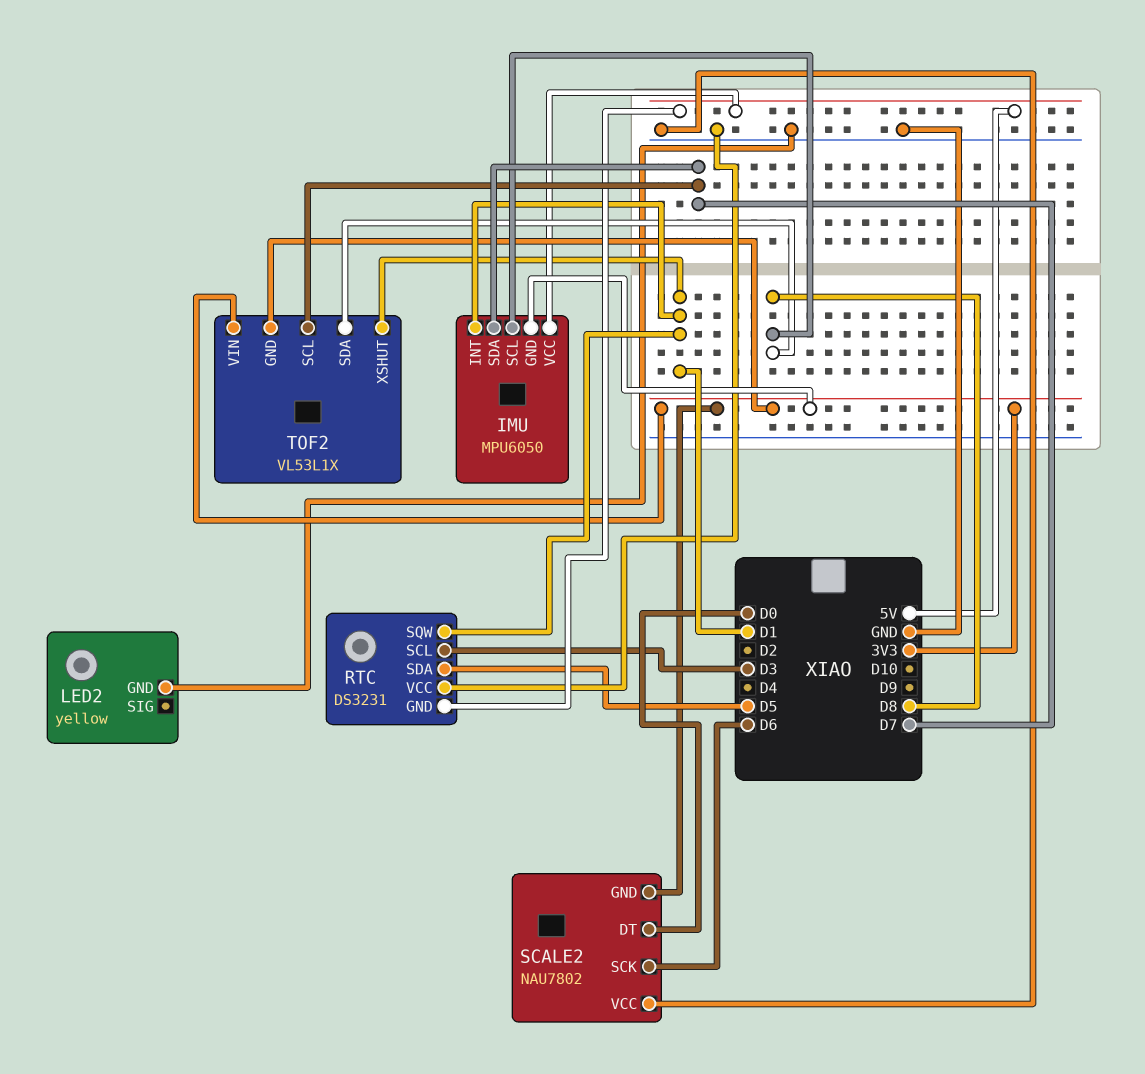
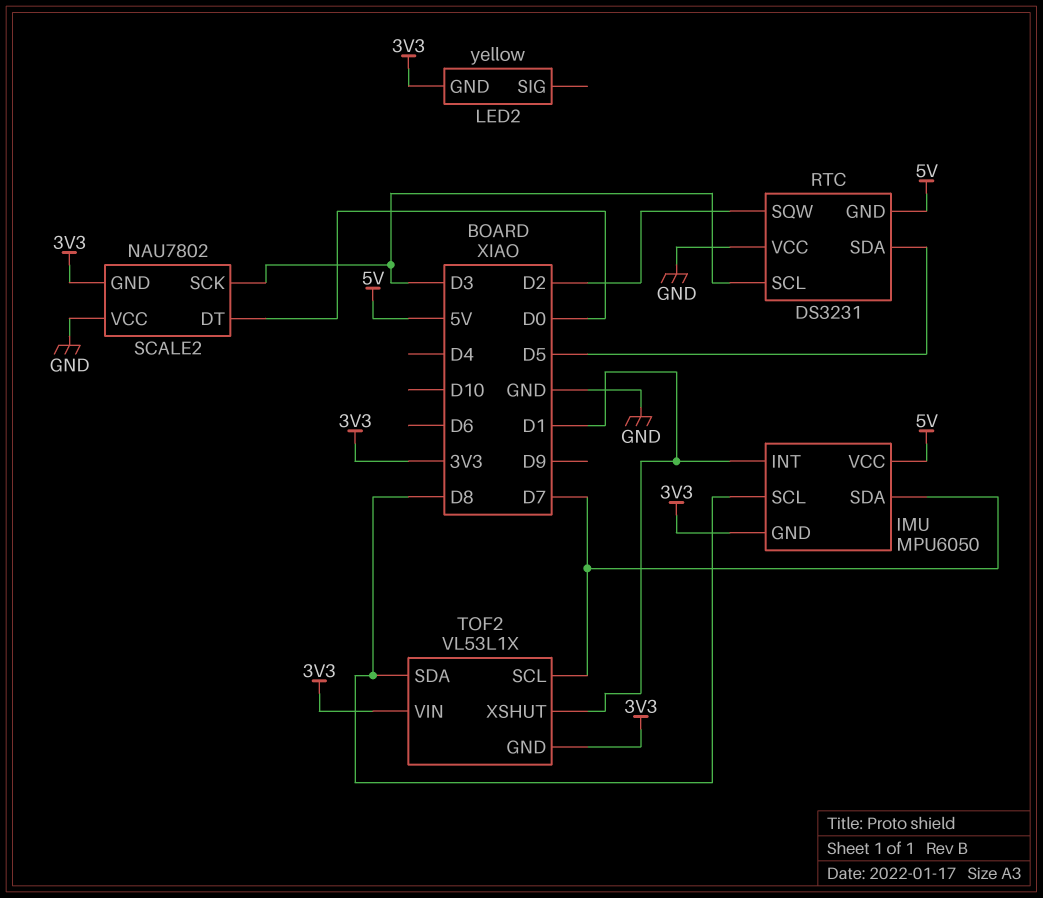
LED2 pin GND: GND -> 3V3
RTC pin SQW: D1 -> D2
SCALE2 pin SCK: D6 -> D3

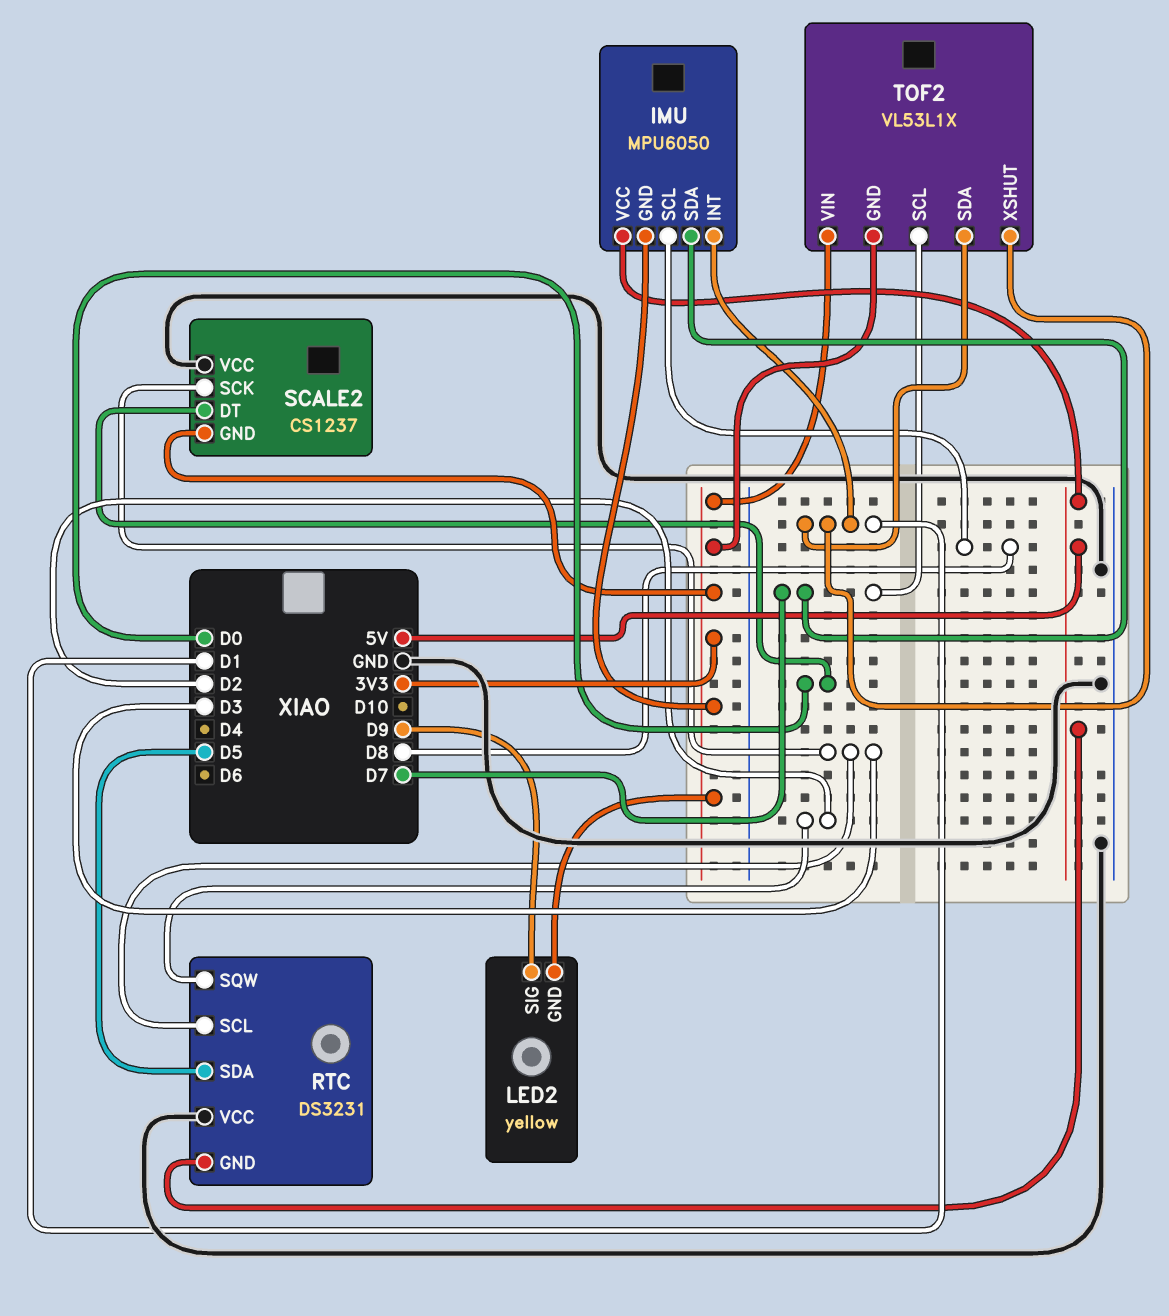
LED2 pin SIG: none -> D9
SCALE2: NAU7802 -> CS1237
TOF2 pin SDA: D8 -> D1

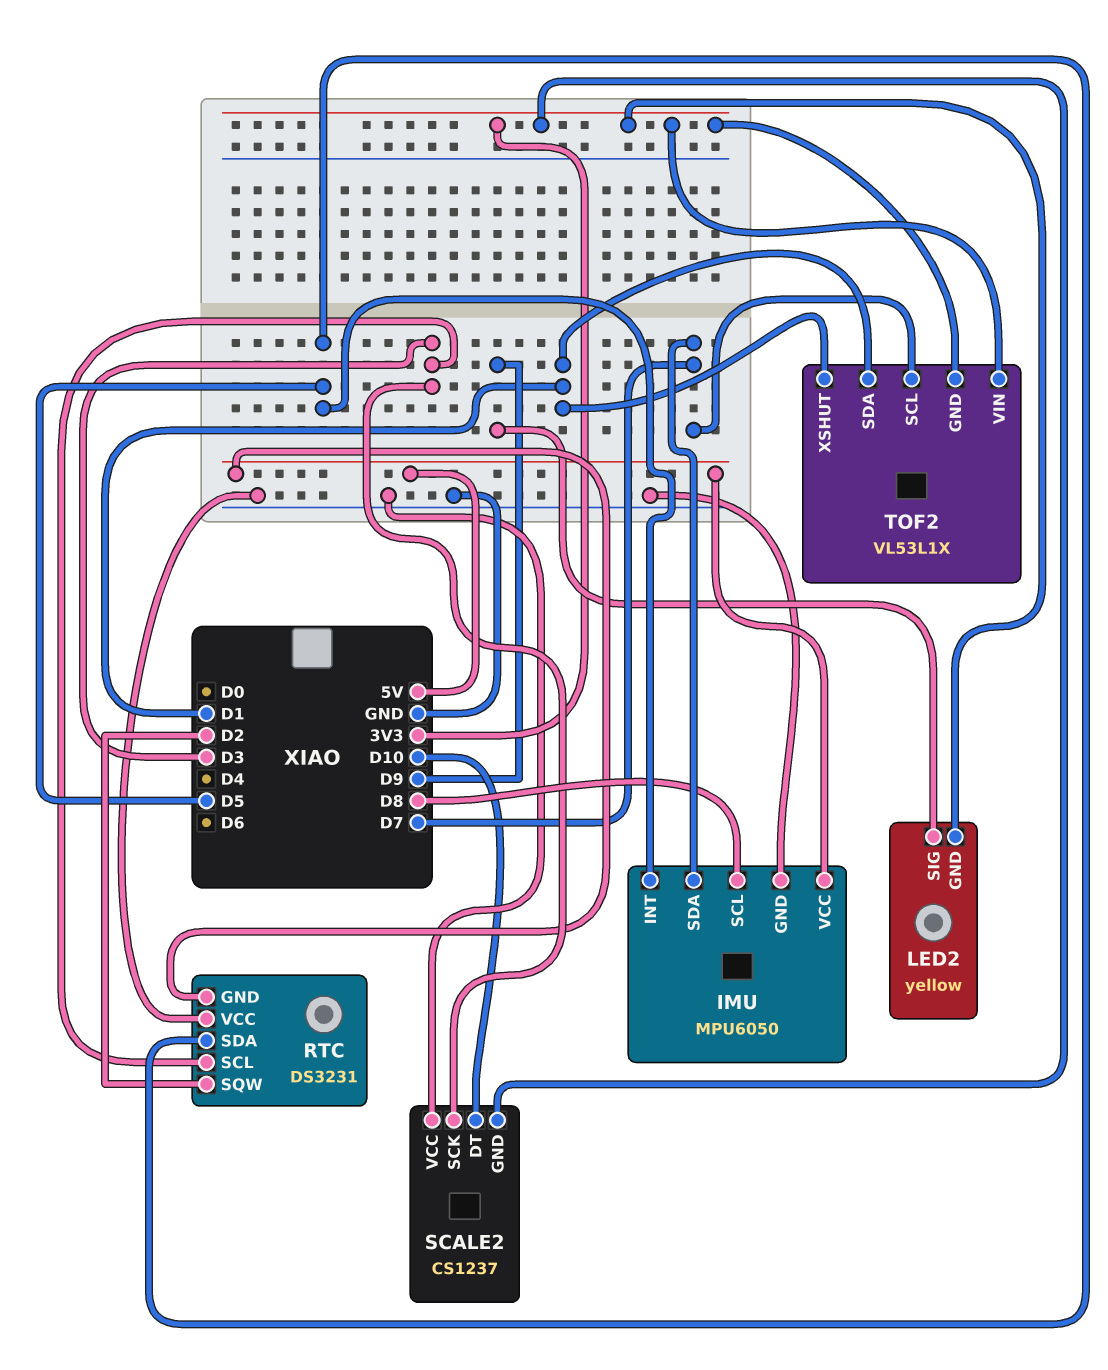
IMU pin GND: 3V3 -> GND
IMU pin INT: D1 -> D5
SCALE2 pin DT: D0 -> D10

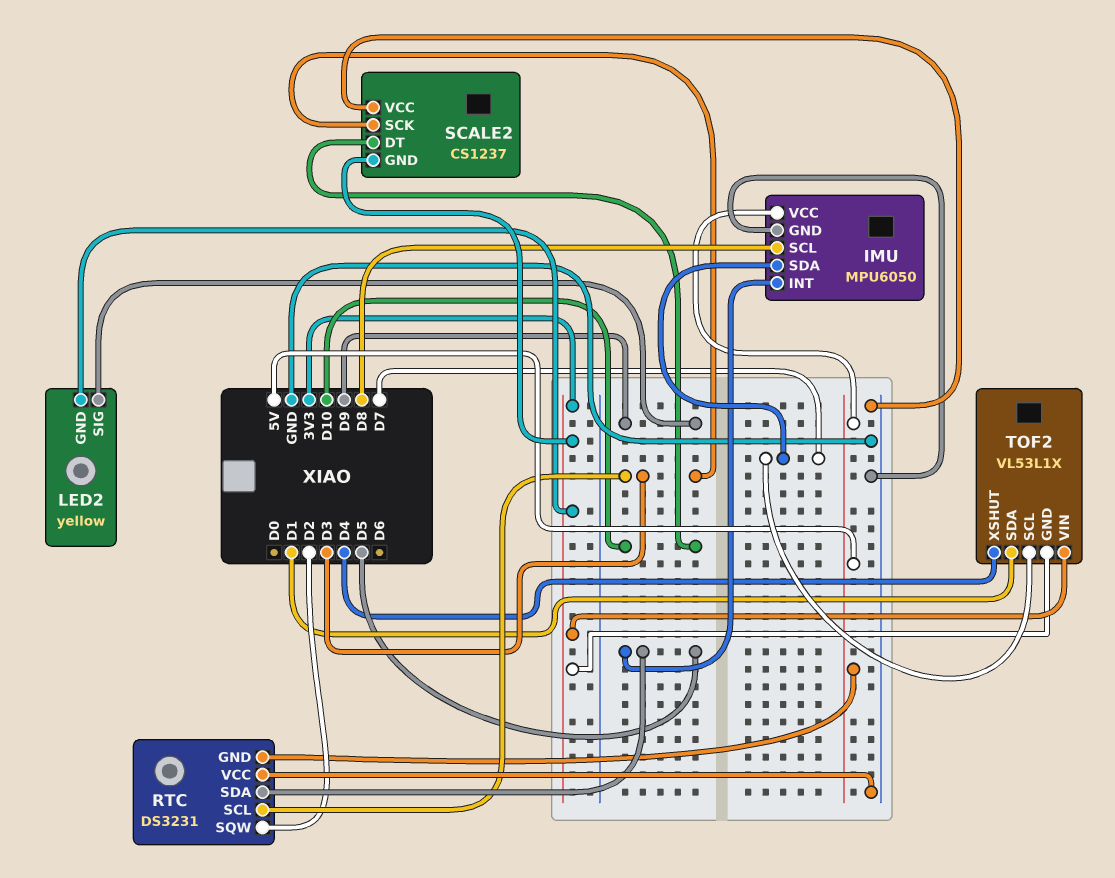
TOF2 pin XSHUT: D1 -> D4

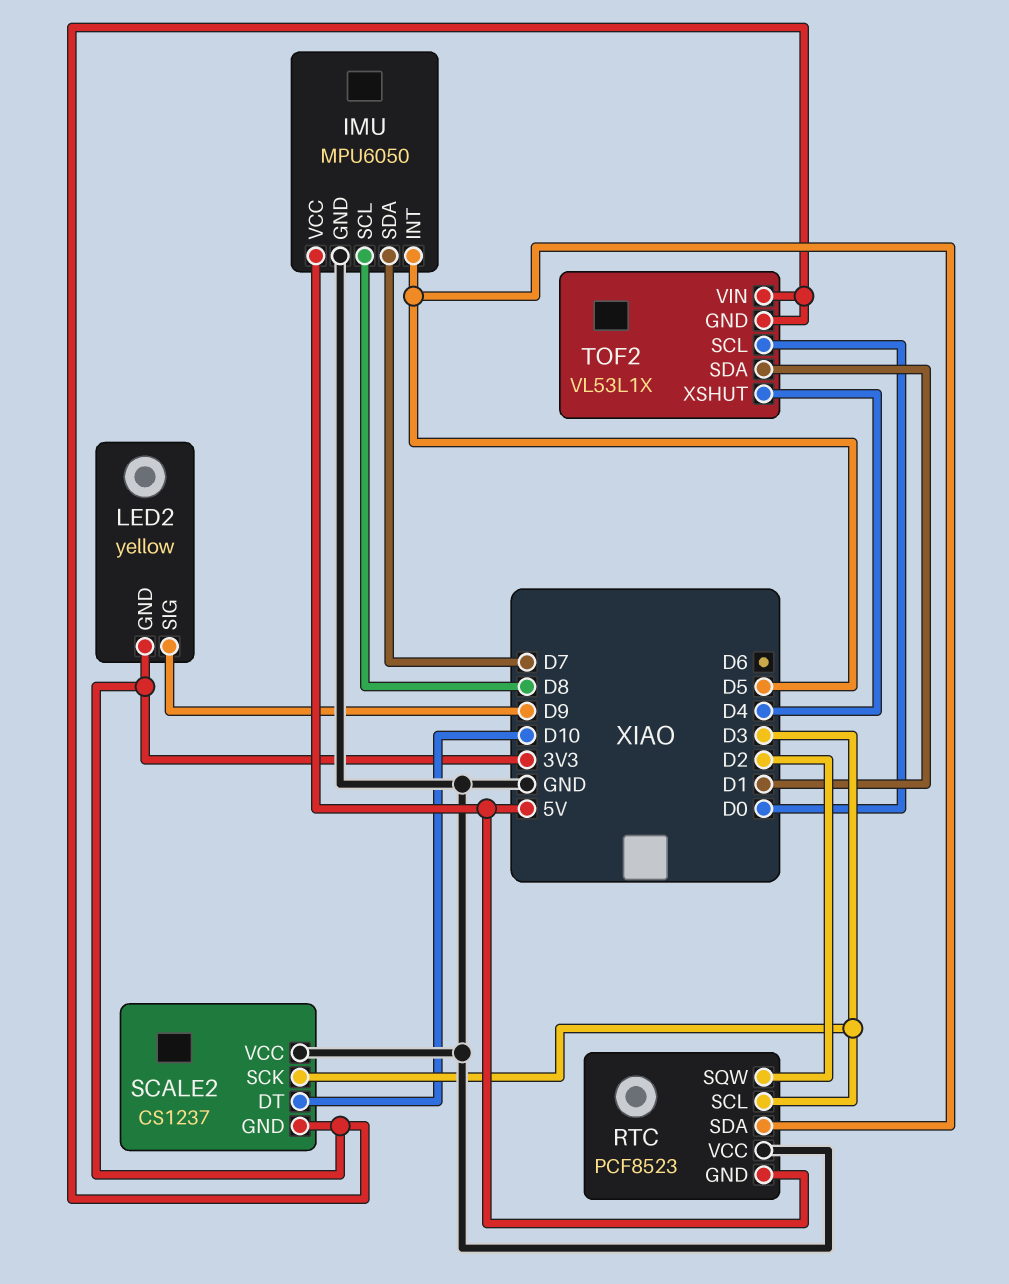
RTC: DS3231 -> PCF8523
TOF2 pin SCL: D7 -> D0

